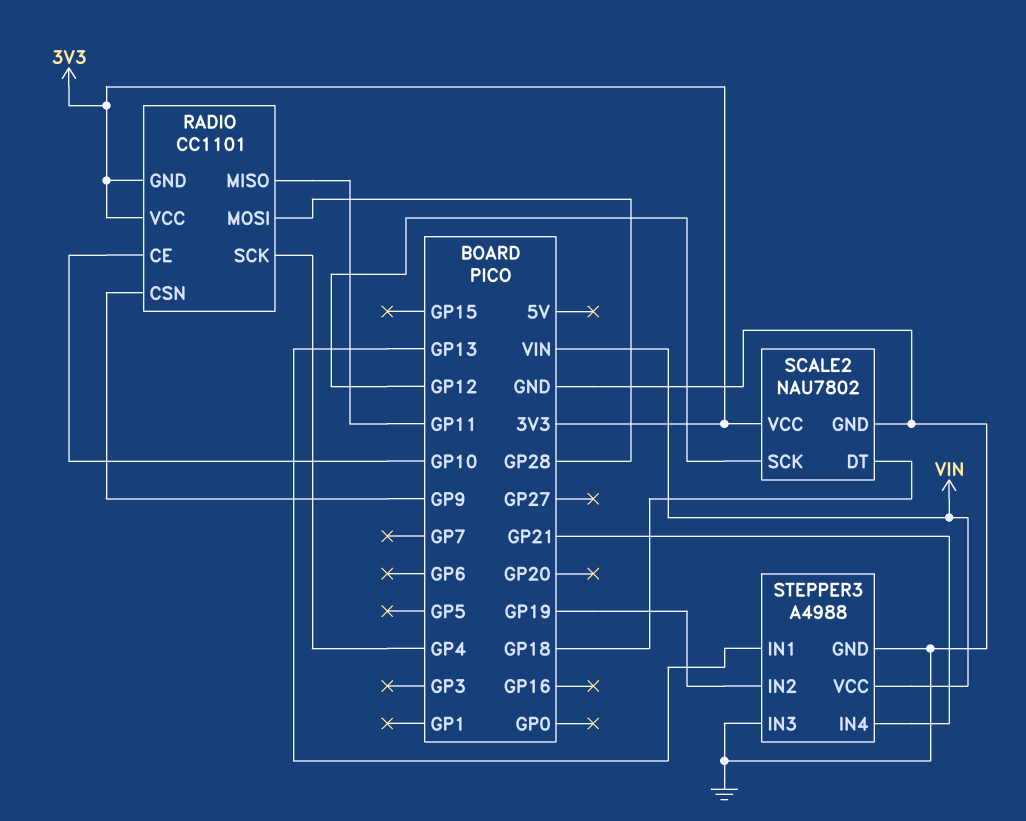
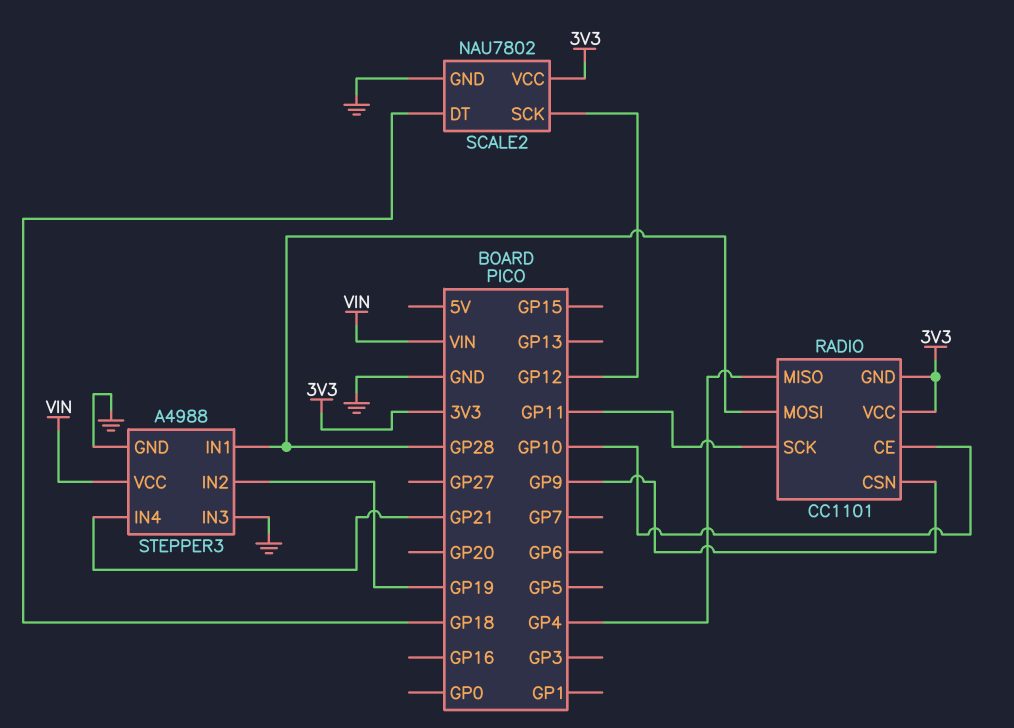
RADIO pin MISO: GP11 -> GP4
RADIO pin SCK: GP4 -> GP11
STEPPER3 pin IN1: GP13 -> GP28

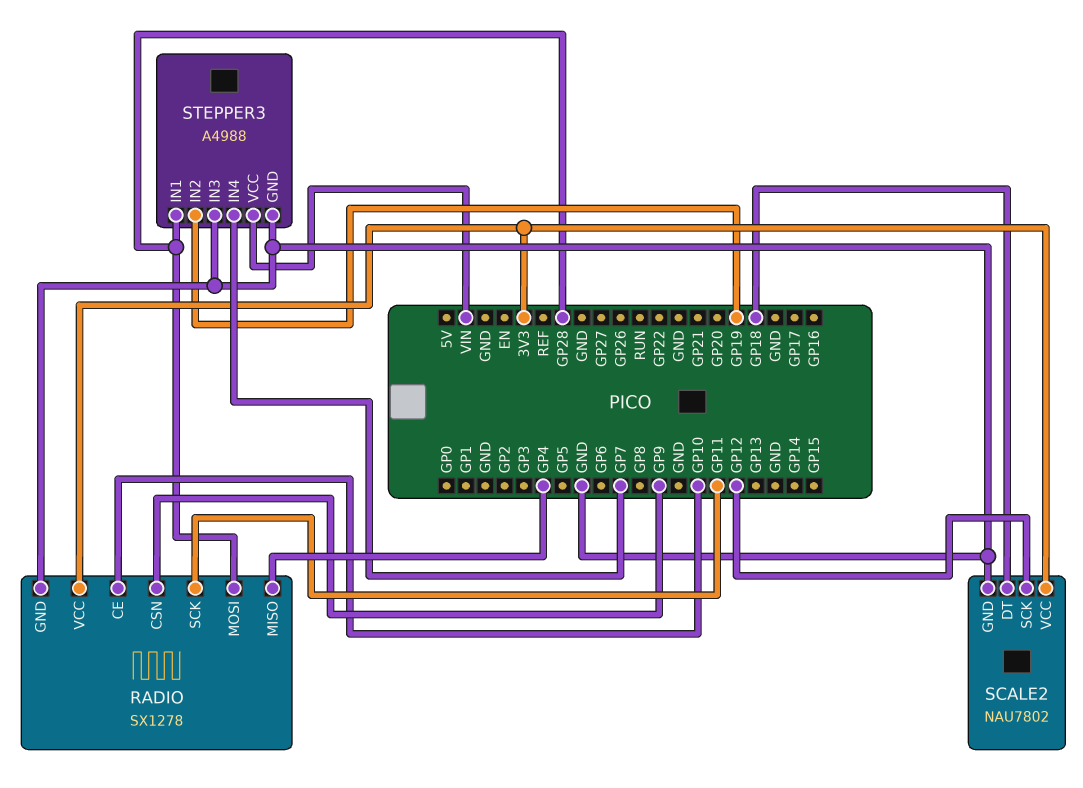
RADIO: CC1101 -> SX1278
RADIO pin GND: 3V3 -> GND
STEPPER3 pin IN4: GP21 -> GP7

